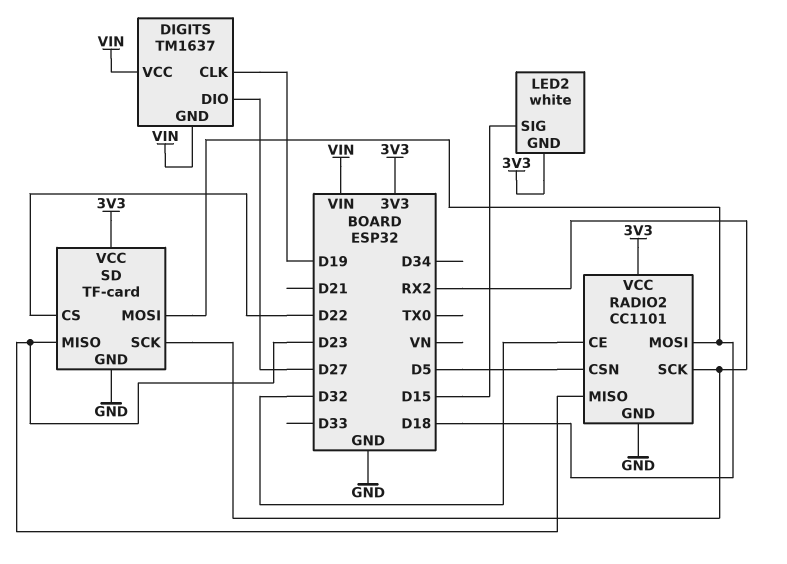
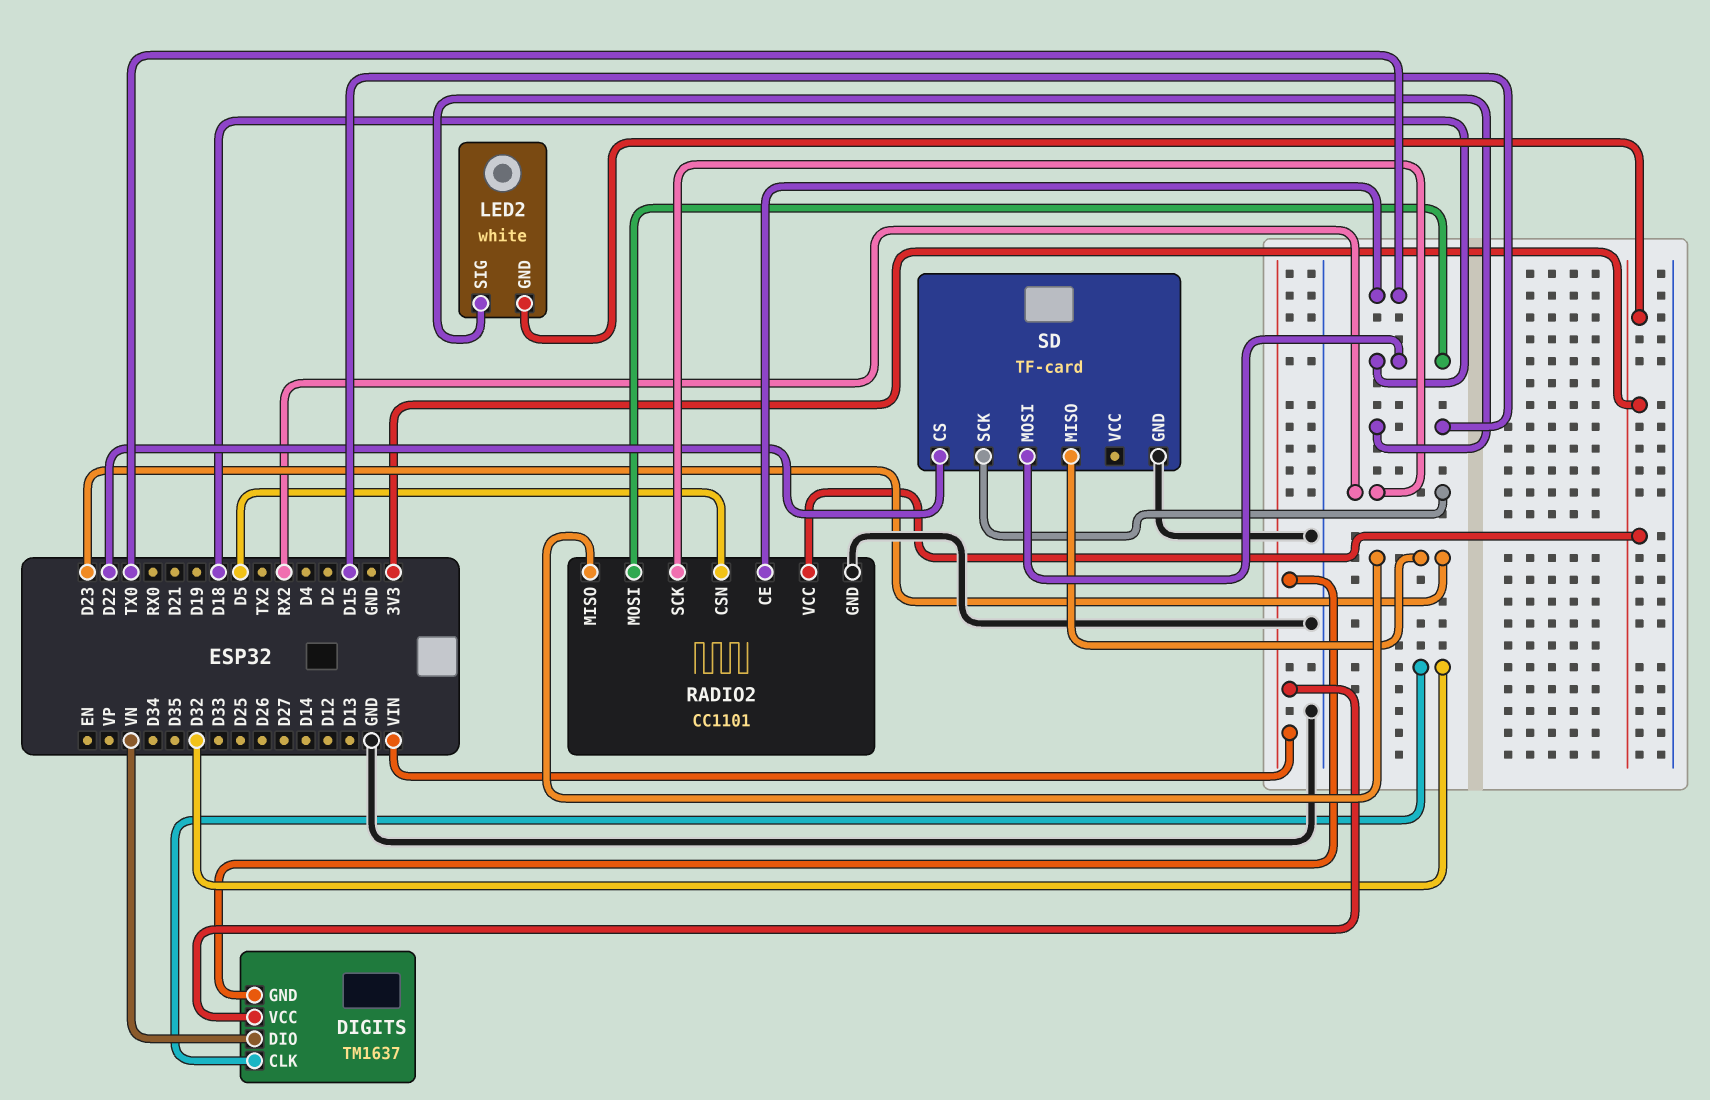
DIGITS pin CLK: D19 -> D32
DIGITS pin DIO: D27 -> VN
RADIO2 pin CE: D32 -> TX0
SD pin VCC: 3V3 -> none

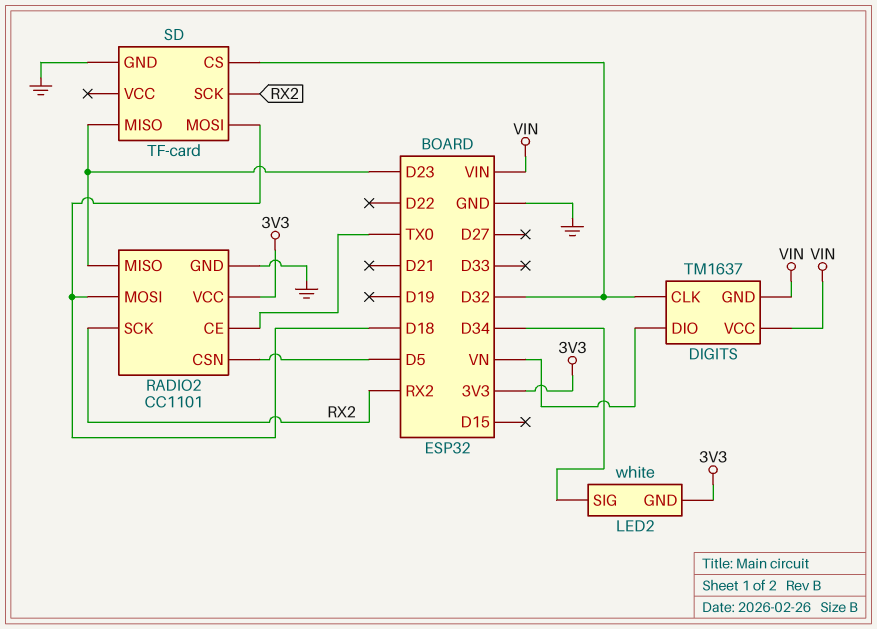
LED2 pin SIG: D15 -> D34
SD pin CS: D22 -> D32

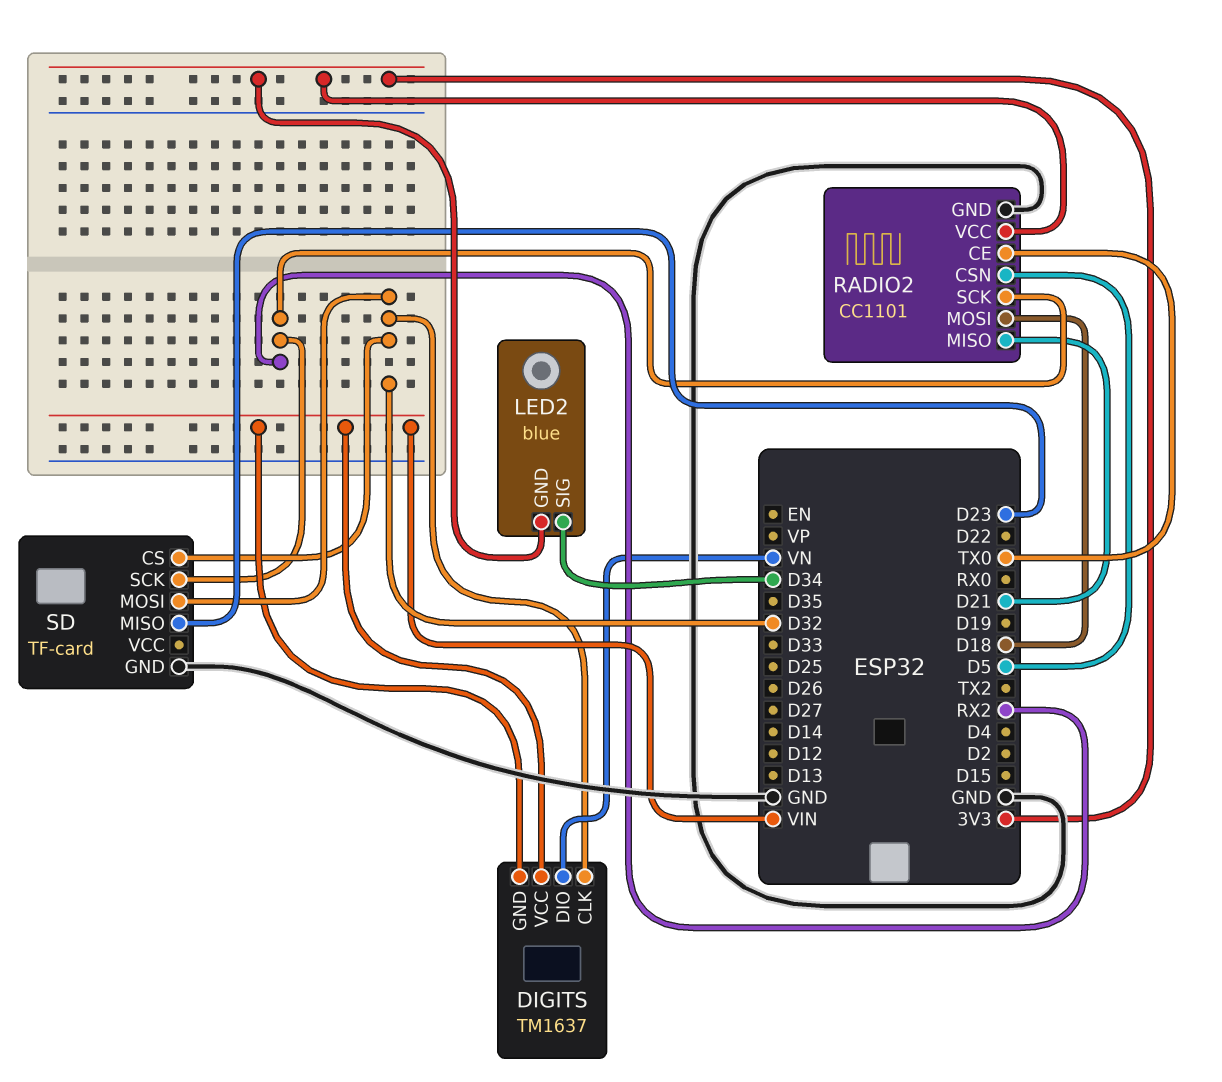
LED2: white -> blue
RADIO2 pin MISO: D23 -> D21
SD pin MOSI: D18 -> D32

